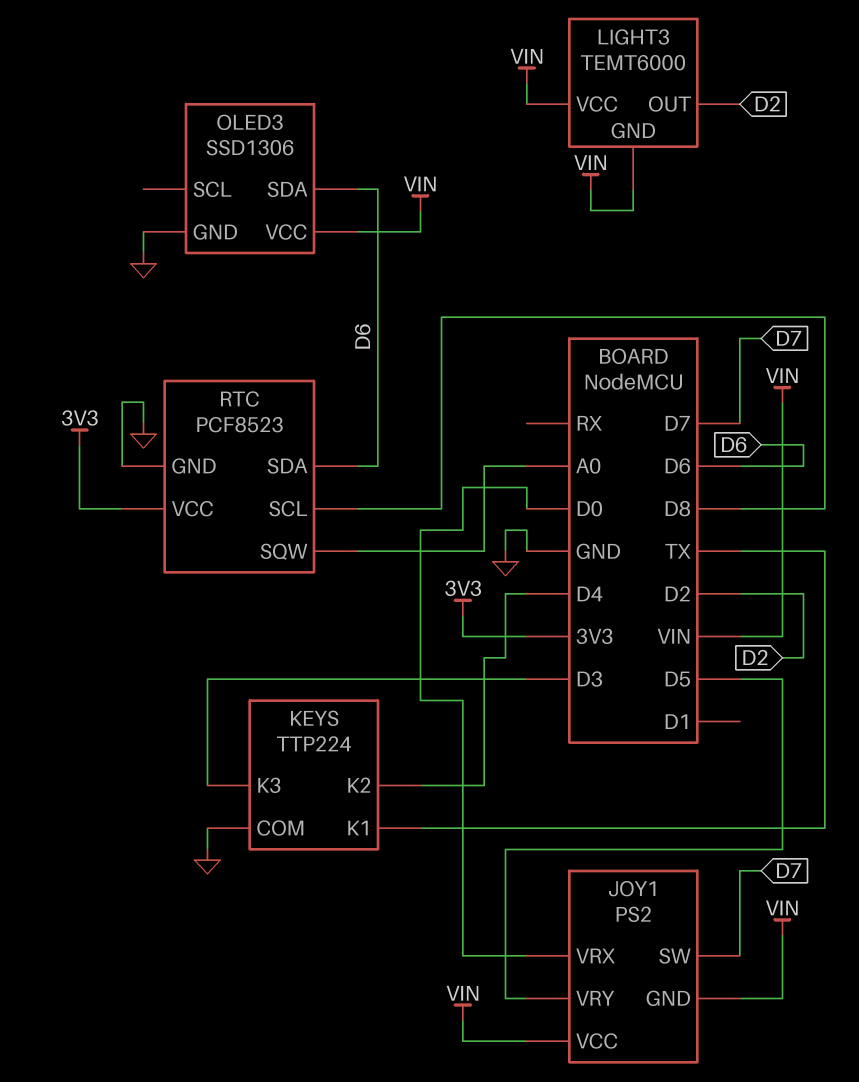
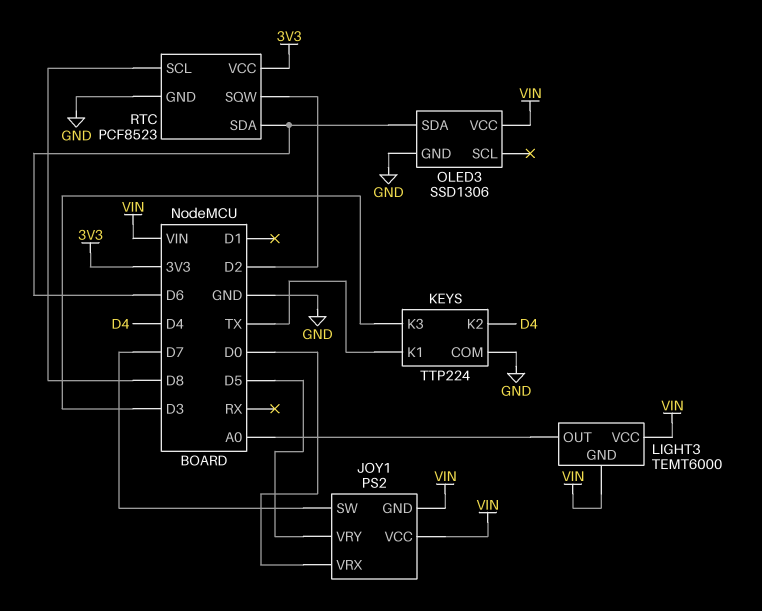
LIGHT3 pin OUT: D2 -> A0
RTC pin SQW: A0 -> D2

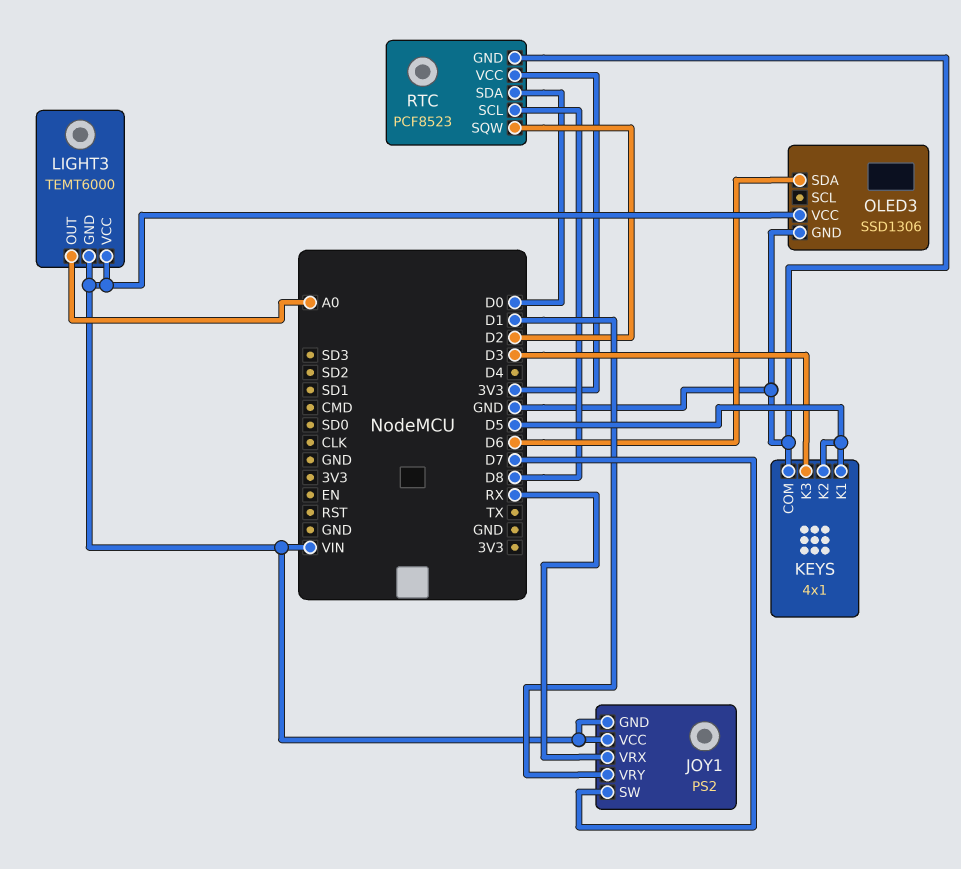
JOY1 pin VRX: D0 -> RX
JOY1 pin VRY: D5 -> D1
KEYS: TTP224 -> 4x1
KEYS pin K1: TX -> D5
KEYS pin K2: D4 -> D5
RTC pin SDA: D6 -> D0

